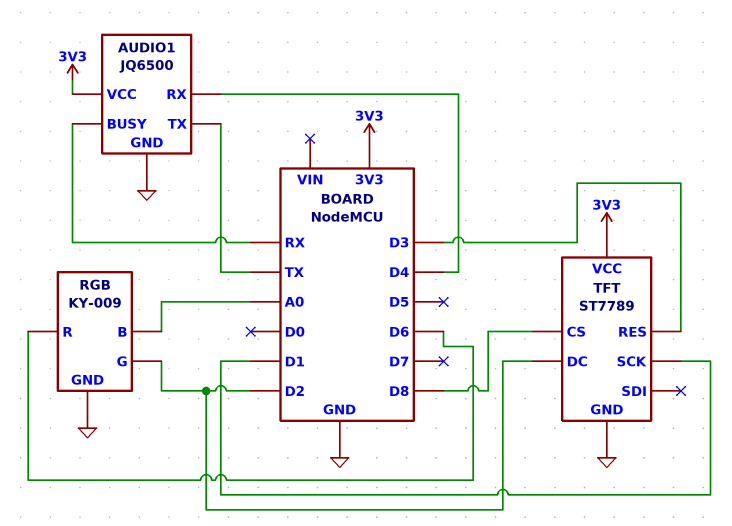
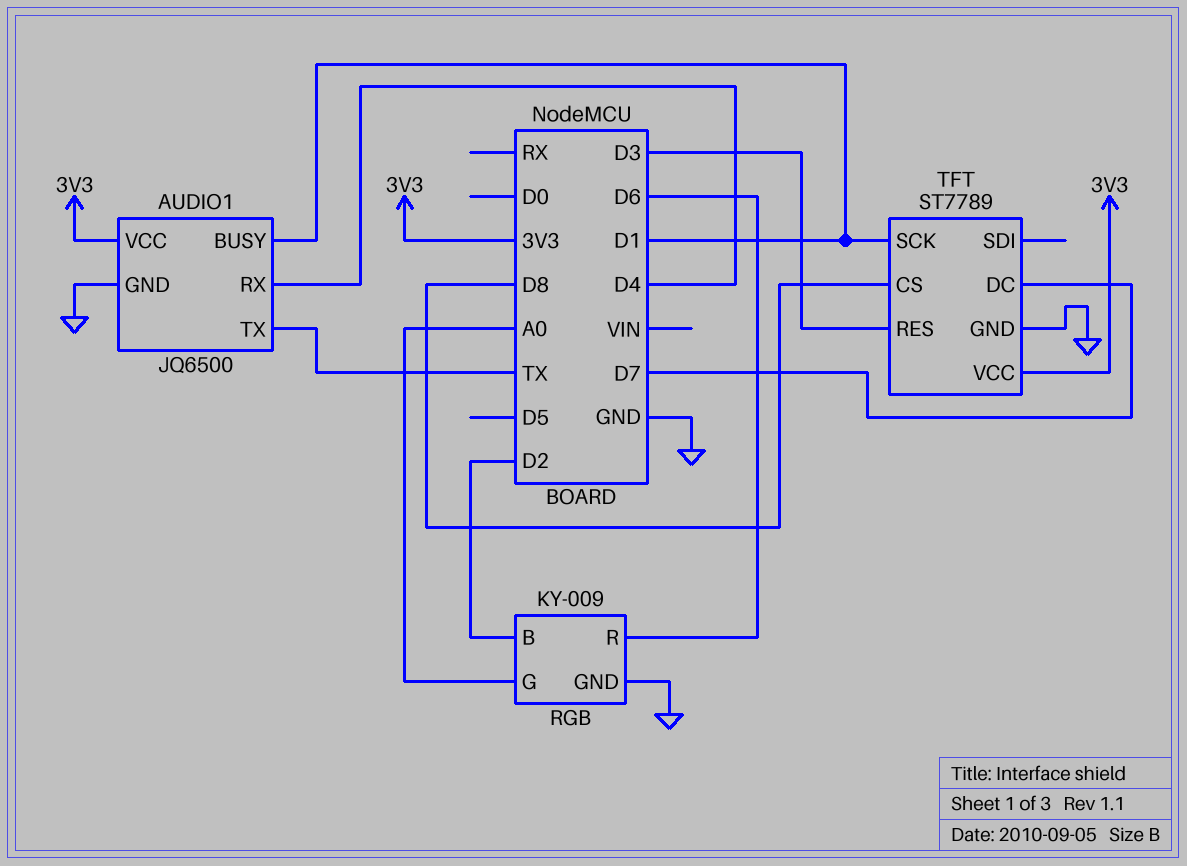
AUDIO1 pin BUSY: RX -> D1
RGB pin B: A0 -> D2
RGB pin G: D2 -> A0
TFT pin DC: D2 -> D7

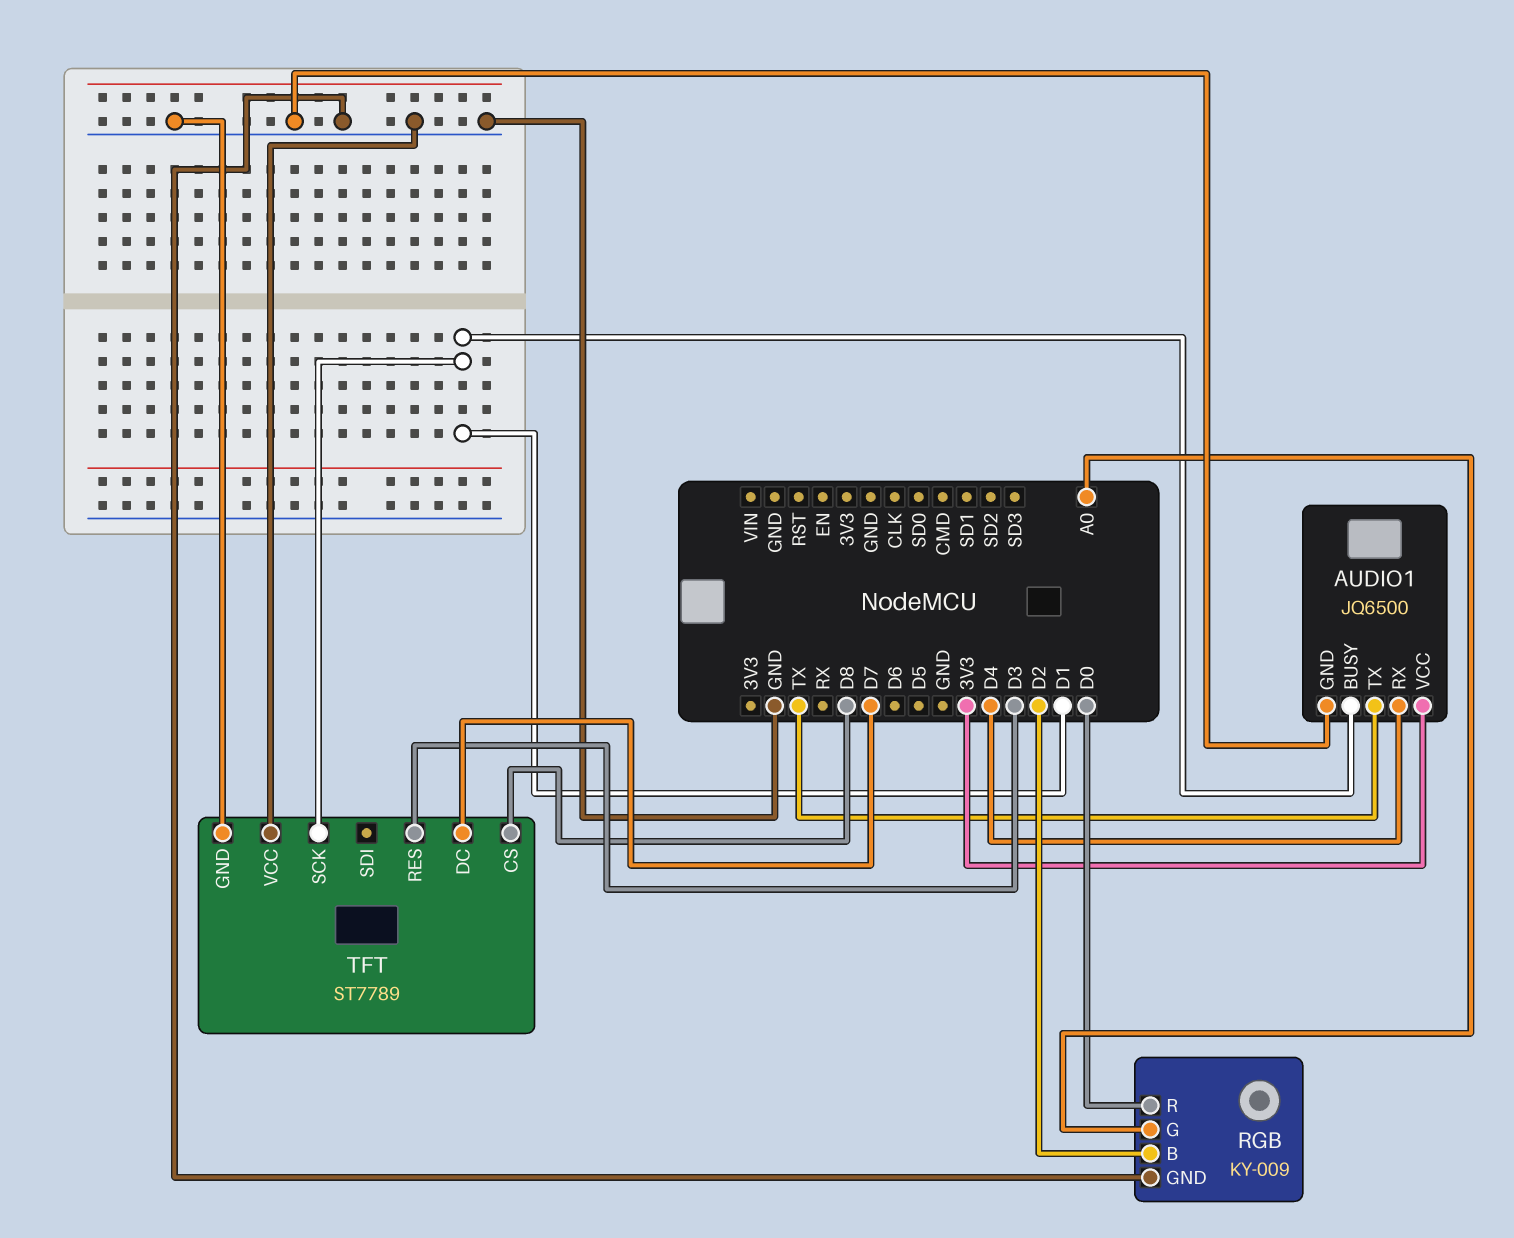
RGB pin R: D6 -> D0
TFT pin VCC: 3V3 -> GND

